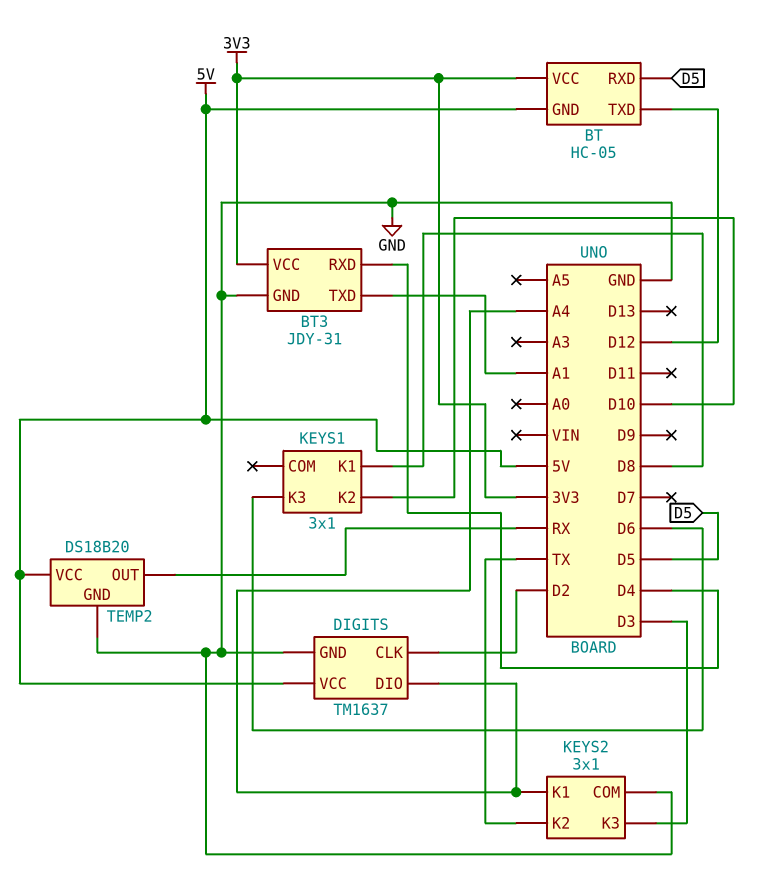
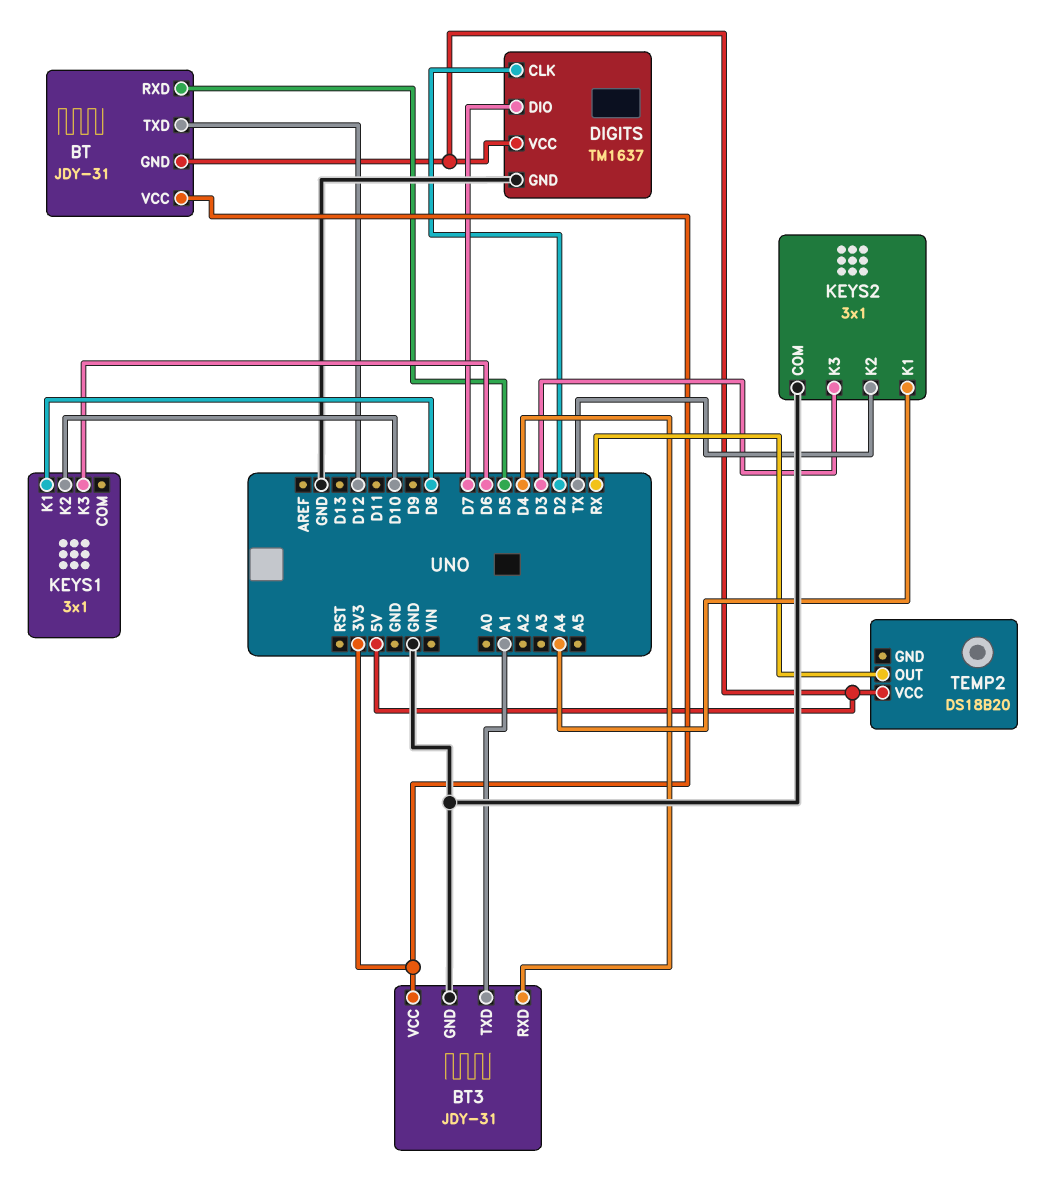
BT: HC-05 -> JDY-31
DIGITS pin DIO: A4 -> D7
TEMP2 pin GND: GND -> none

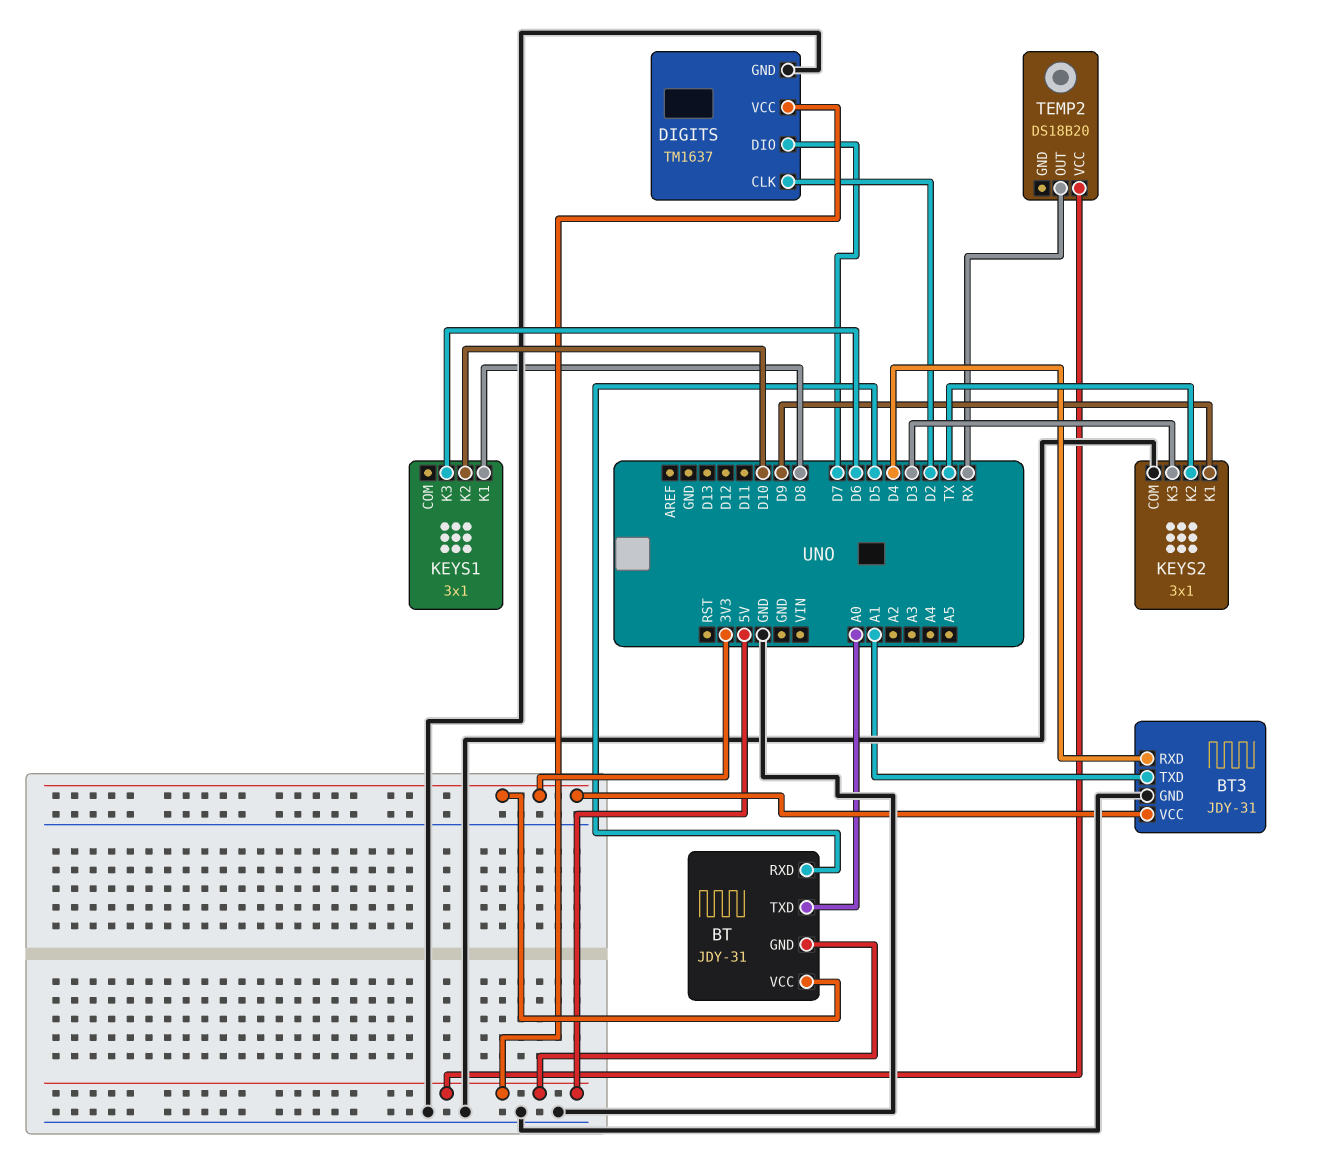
BT pin TXD: D12 -> A0
KEYS2 pin K1: A4 -> D9

